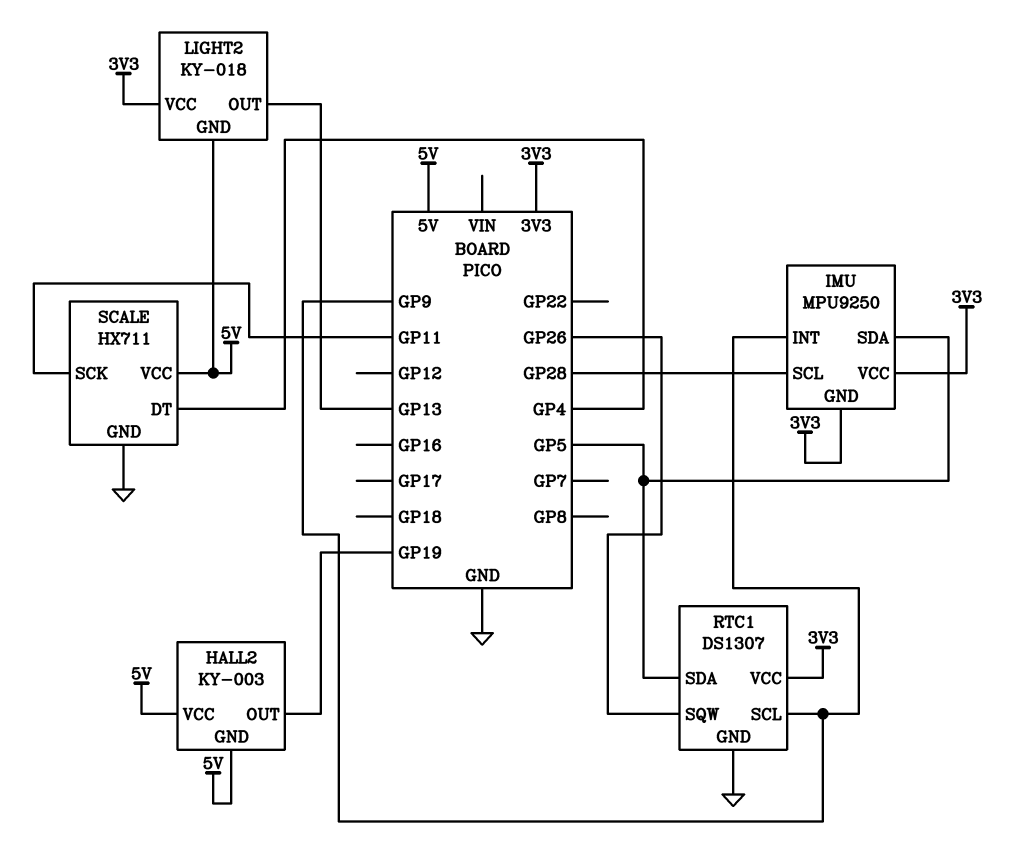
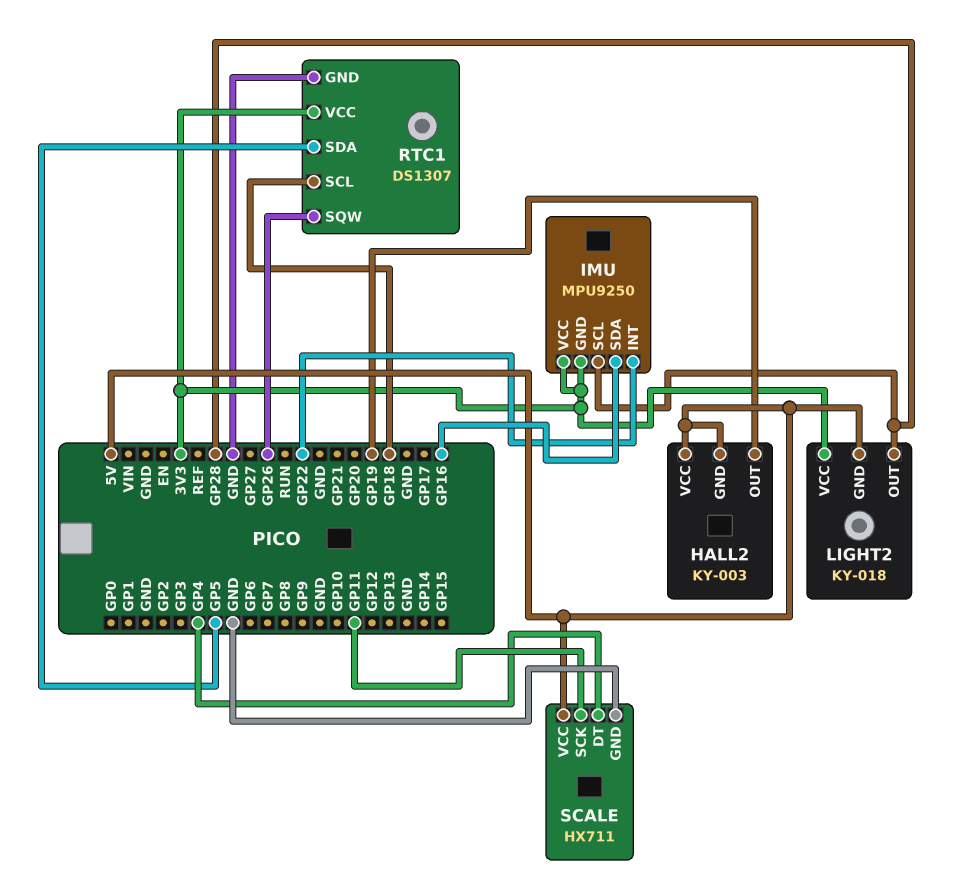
IMU pin INT: GP9 -> GP22
IMU pin SDA: GP5 -> GP16
LIGHT2 pin OUT: GP13 -> GP28
RTC1 pin SCL: GP9 -> GP18

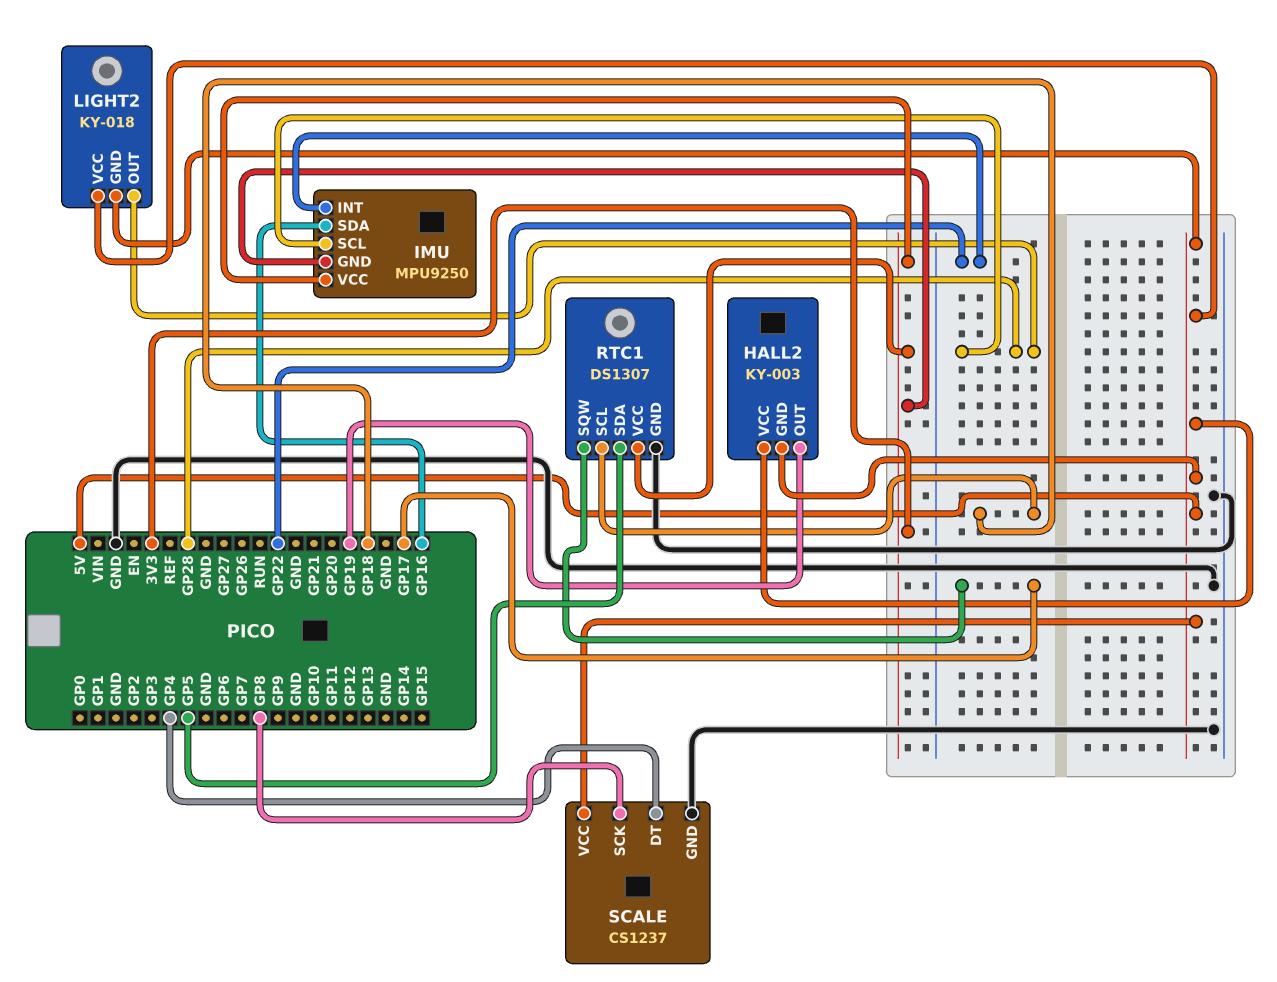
LIGHT2 pin VCC: 3V3 -> 5V
RTC1 pin SQW: GP26 -> GP17
SCALE: HX711 -> CS1237
SCALE pin SCK: GP11 -> GP8

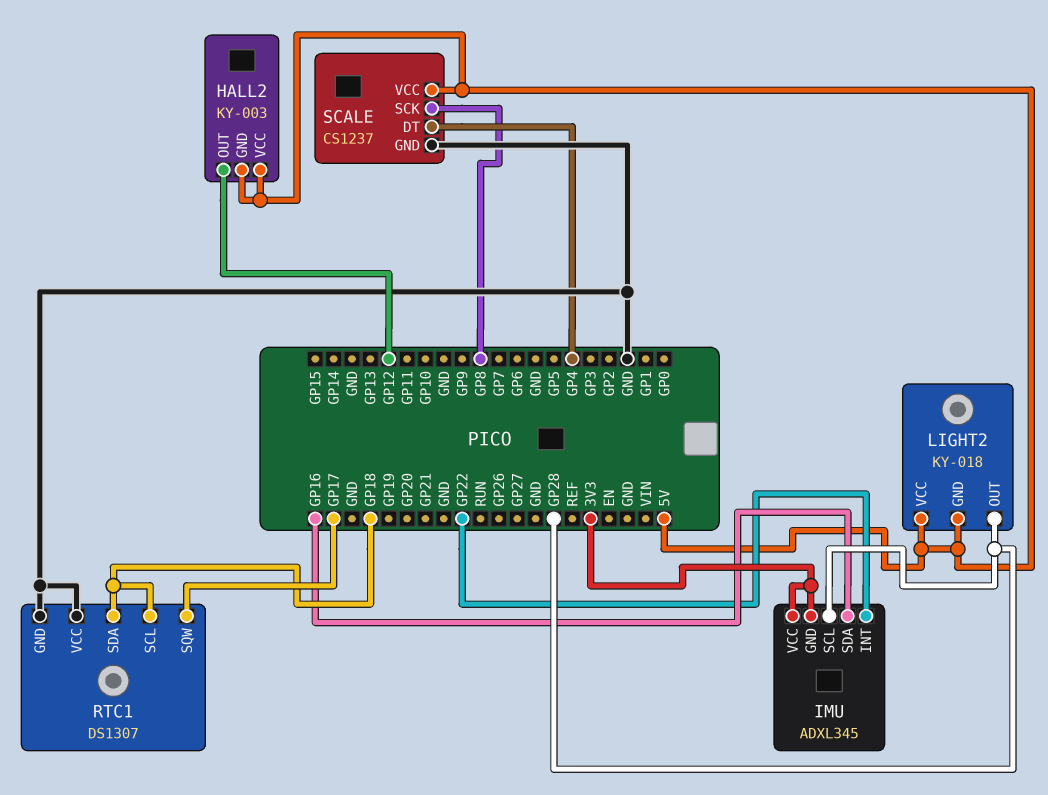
HALL2 pin OUT: GP19 -> GP12
IMU: MPU9250 -> ADXL345
RTC1 pin SDA: GP5 -> GP18
RTC1 pin VCC: 3V3 -> GND

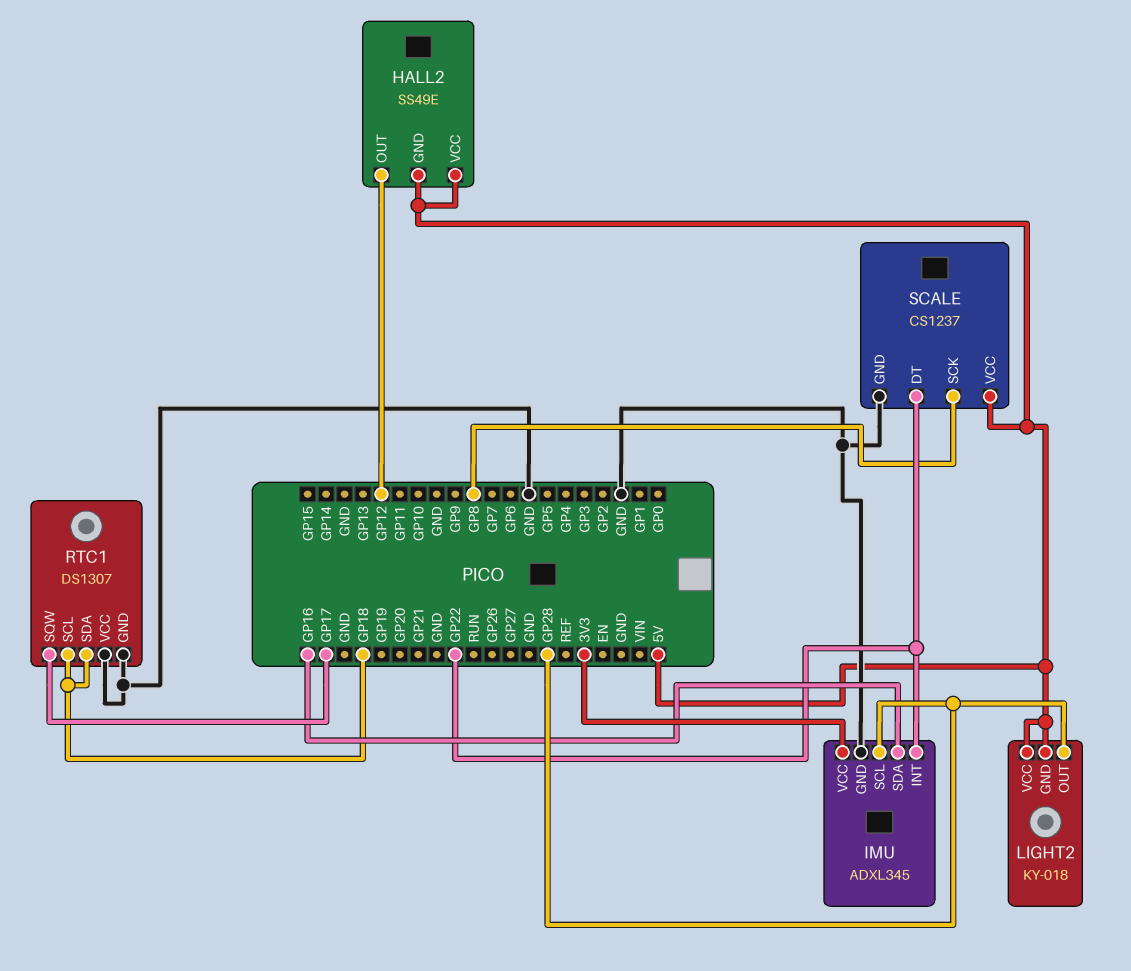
HALL2: KY-003 -> SS49E
IMU pin GND: 3V3 -> GND
SCALE pin DT: GP4 -> GP22

